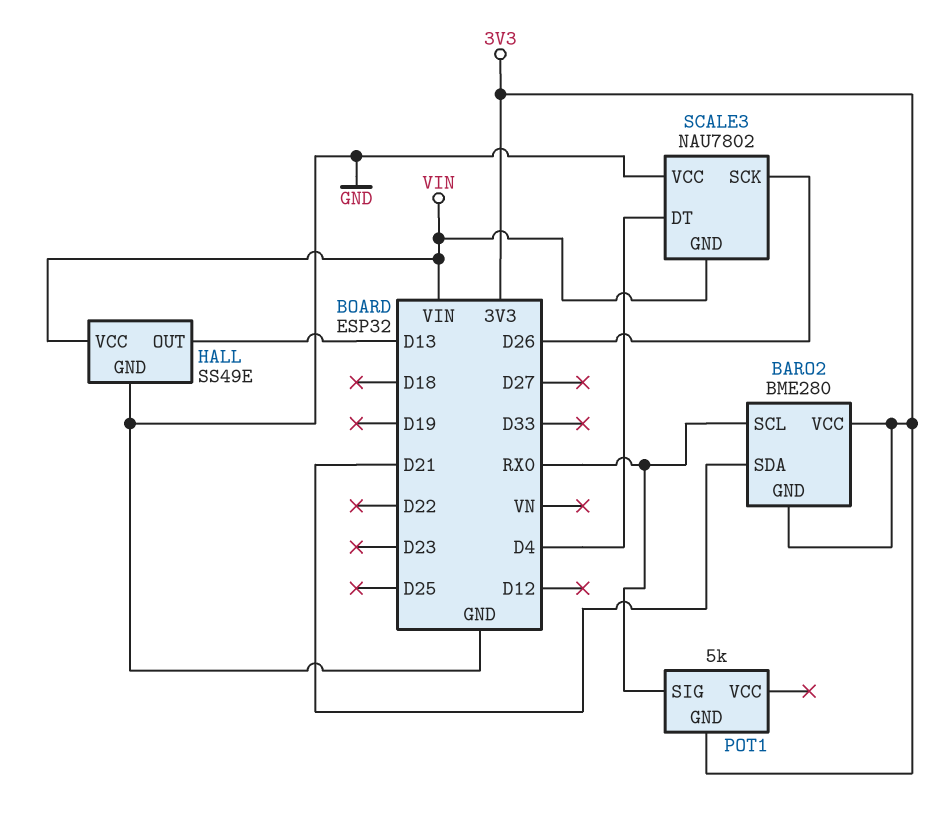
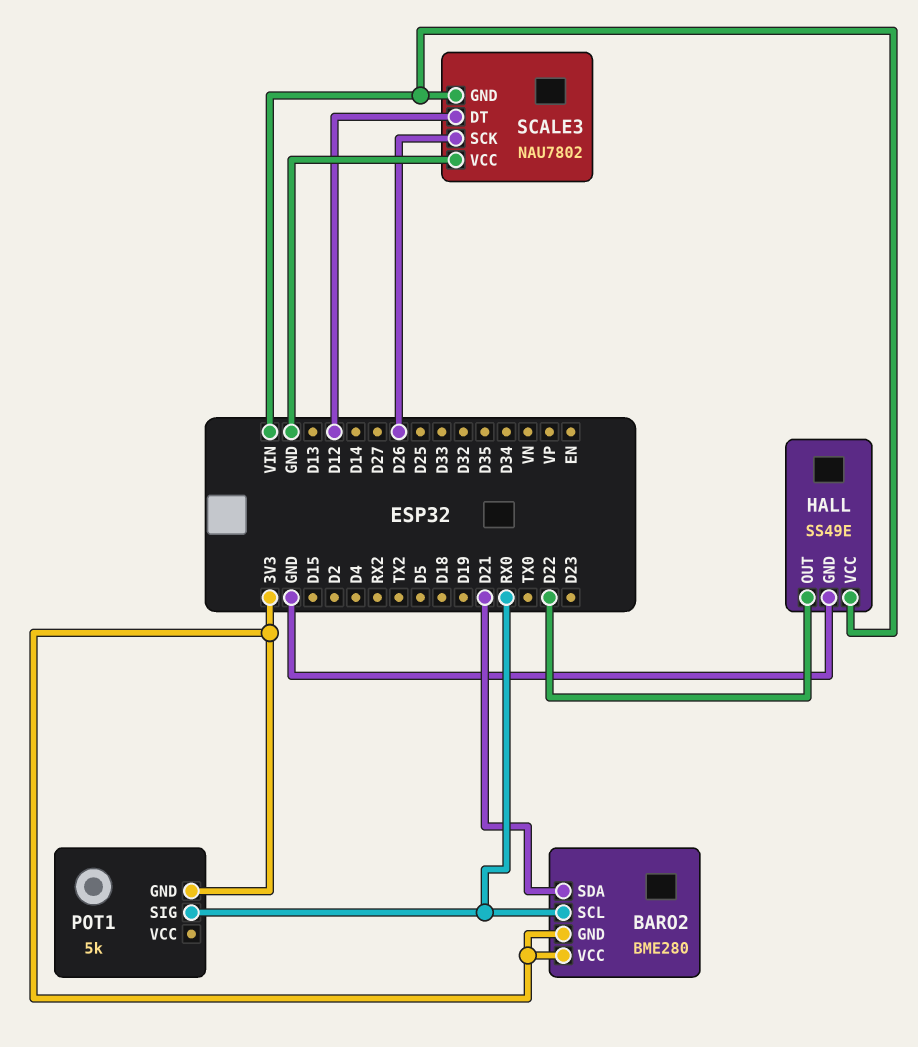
HALL pin OUT: D13 -> D22
SCALE3 pin DT: D4 -> D12

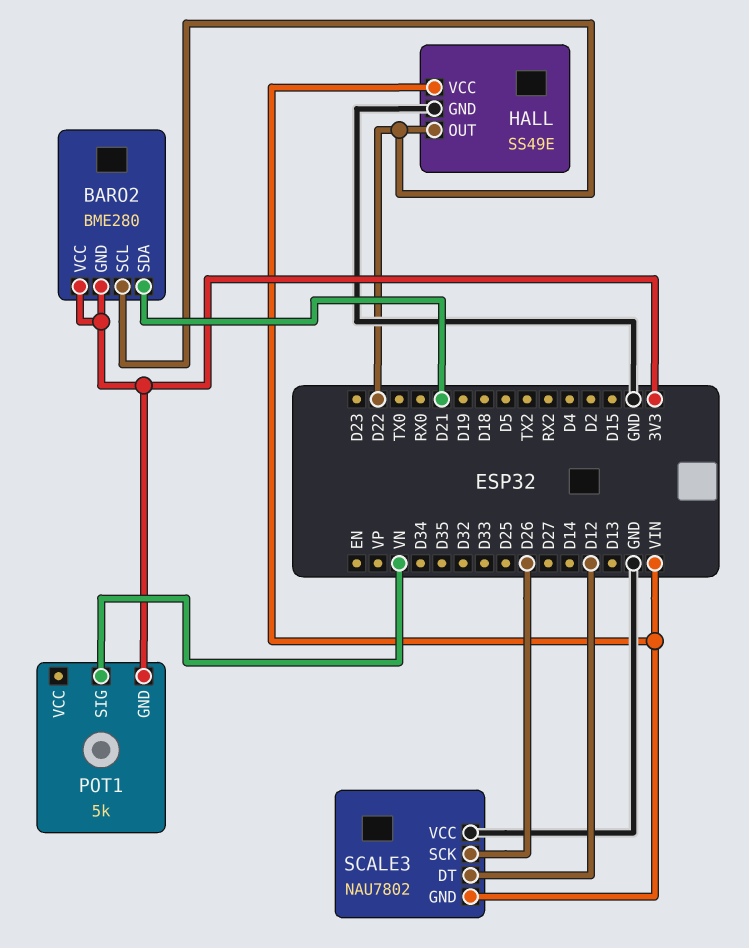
BARO2 pin SCL: RX0 -> D22
POT1 pin SIG: RX0 -> VN

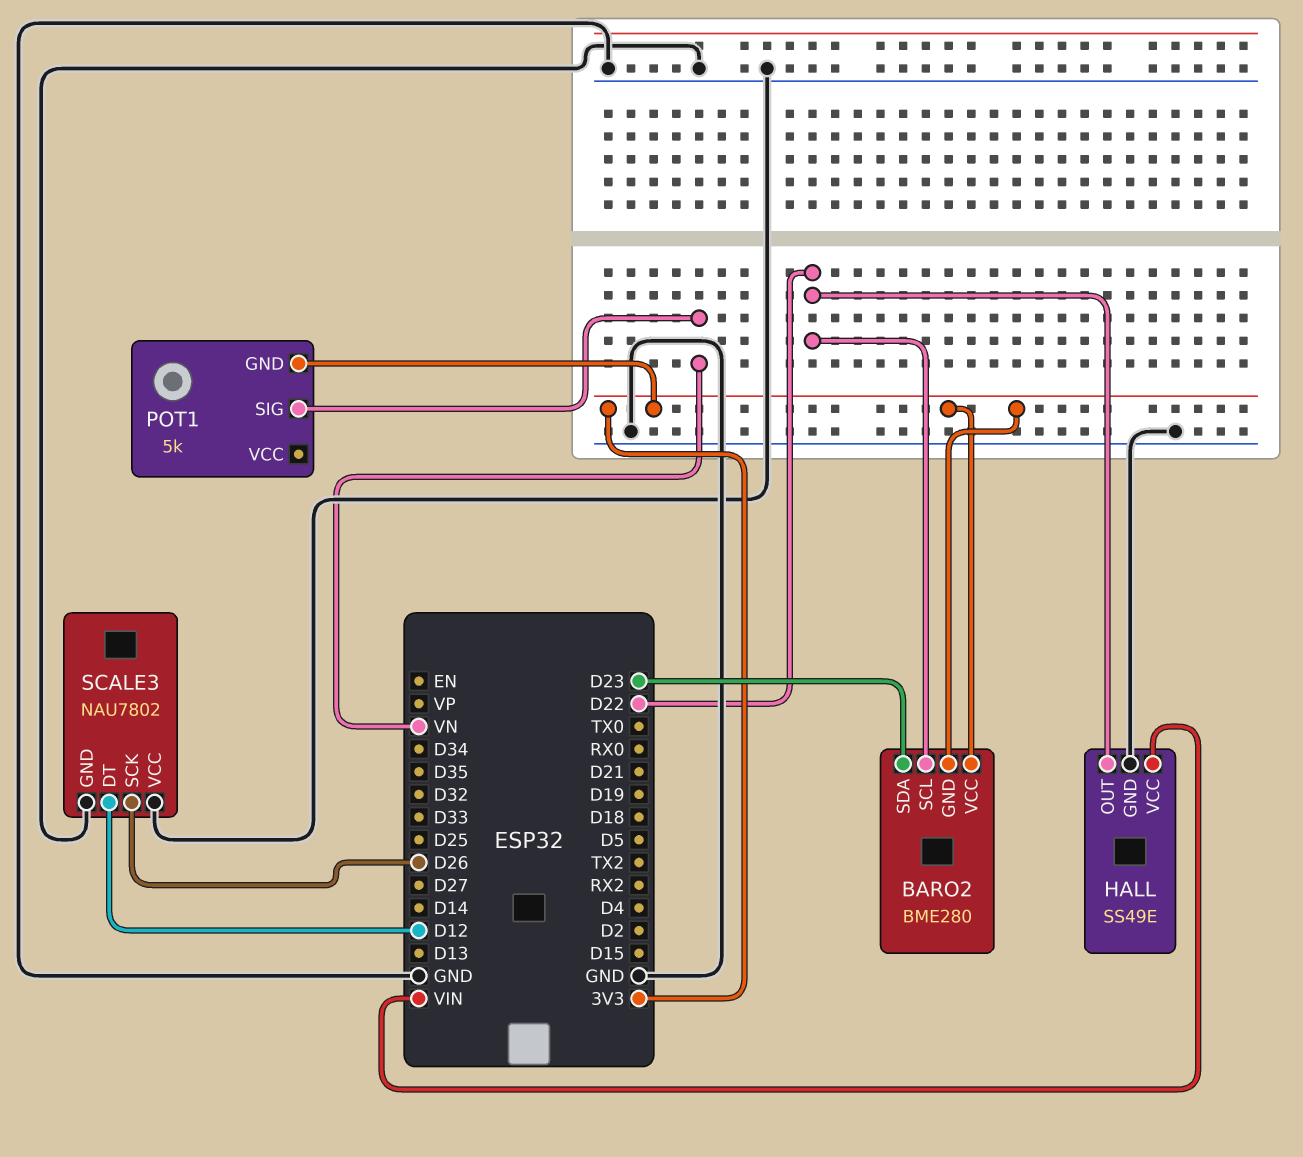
BARO2 pin SDA: D21 -> D23
SCALE3 pin GND: VIN -> GND

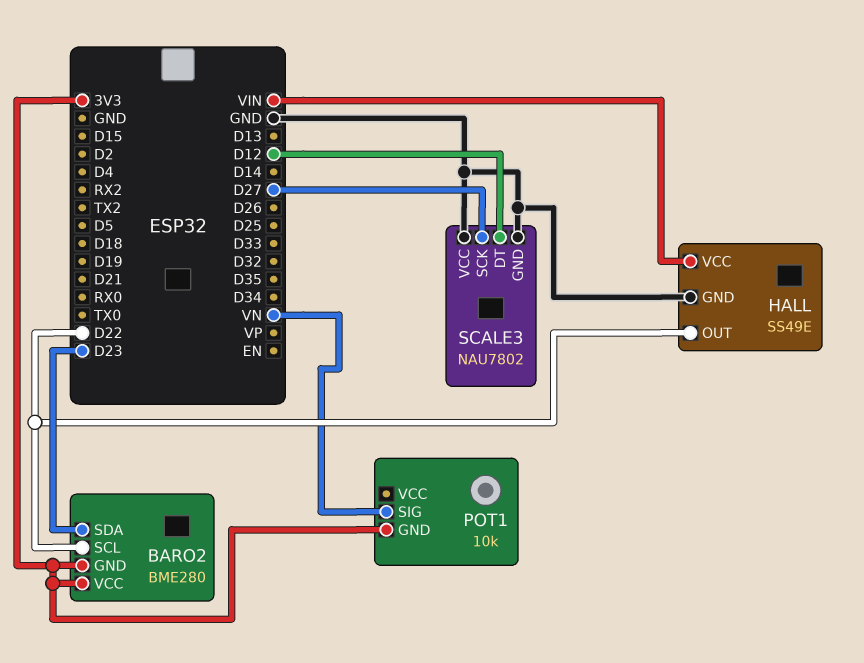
POT1: 5k -> 10k
SCALE3 pin SCK: D26 -> D27

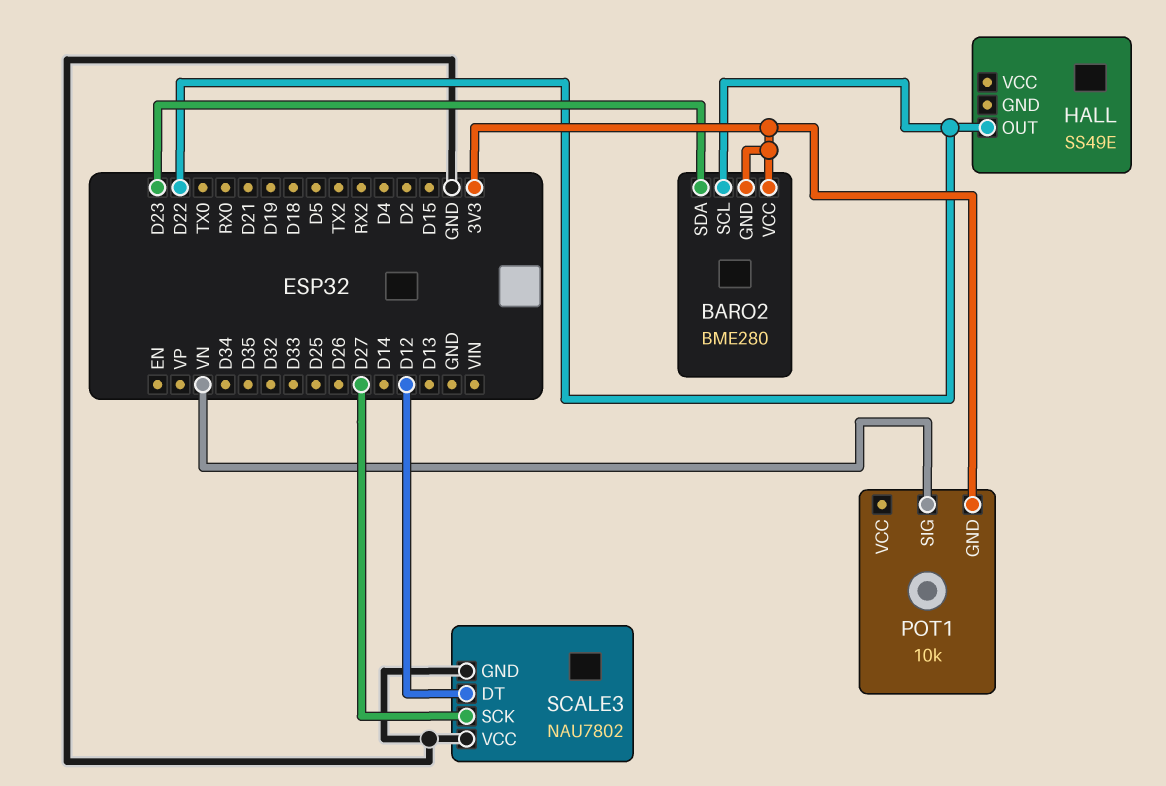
HALL pin GND: GND -> none
HALL pin VCC: VIN -> none

